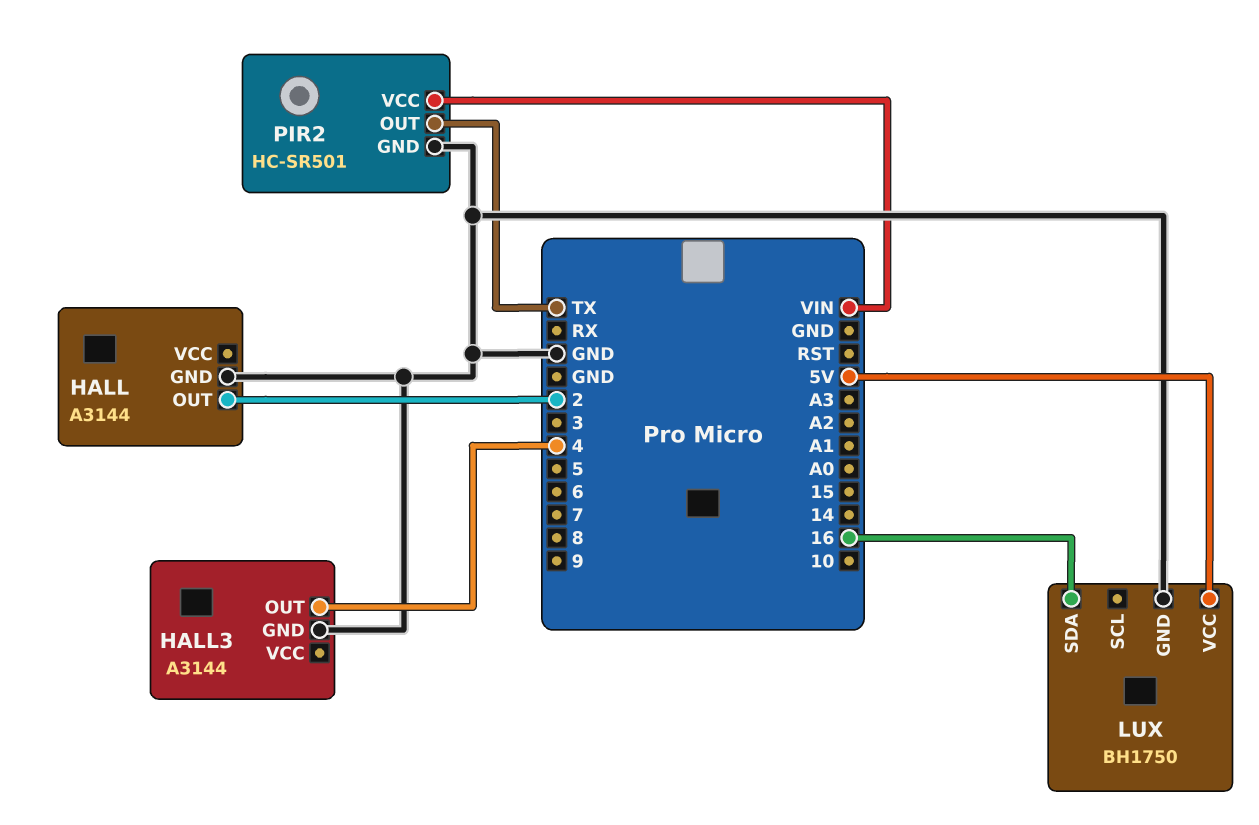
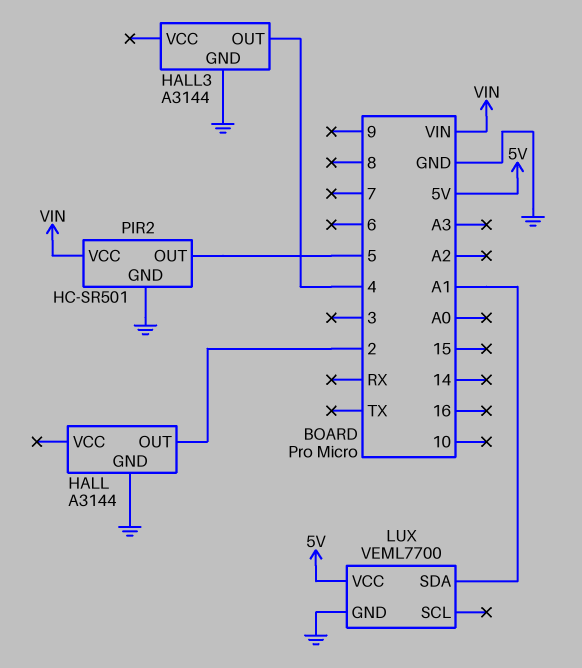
LUX: BH1750 -> VEML7700
LUX pin SDA: 16 -> A1
PIR2 pin OUT: TX -> 5

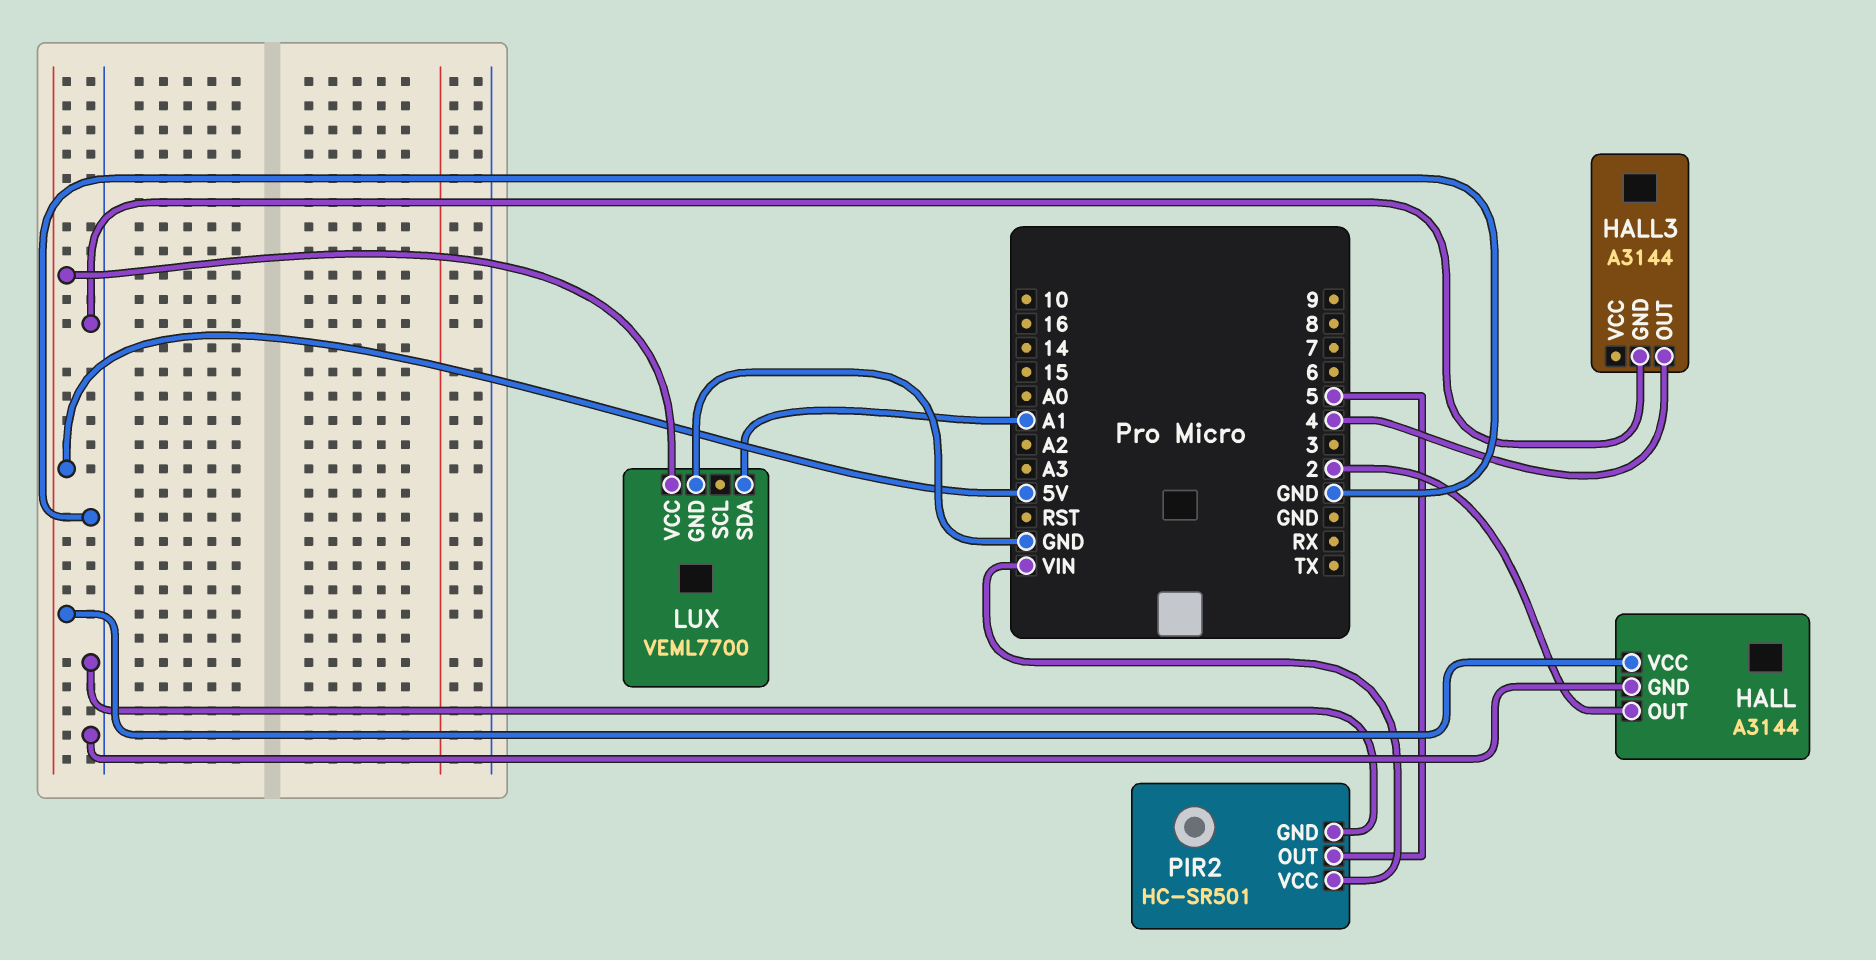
HALL pin VCC: none -> 5V

